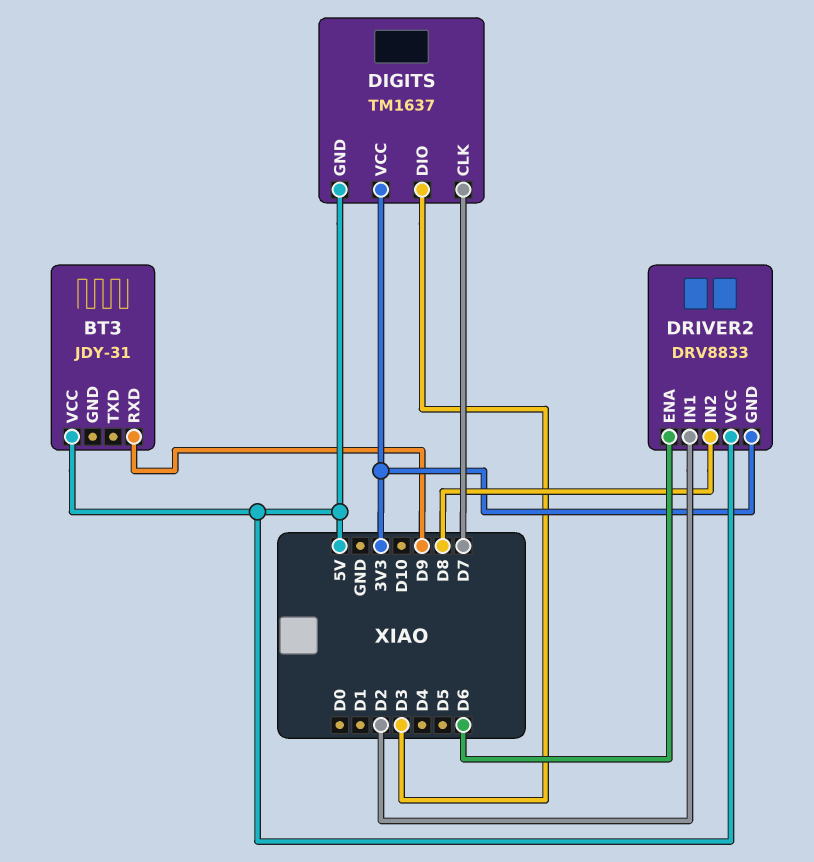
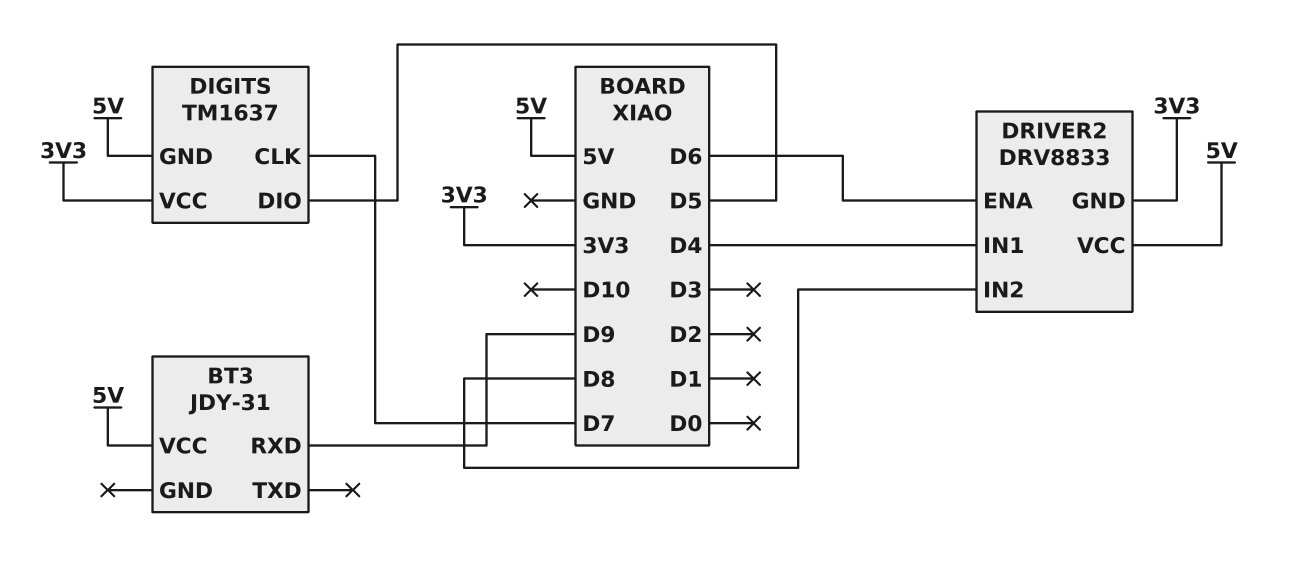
DIGITS pin DIO: D3 -> D5
DRIVER2 pin IN1: D2 -> D4

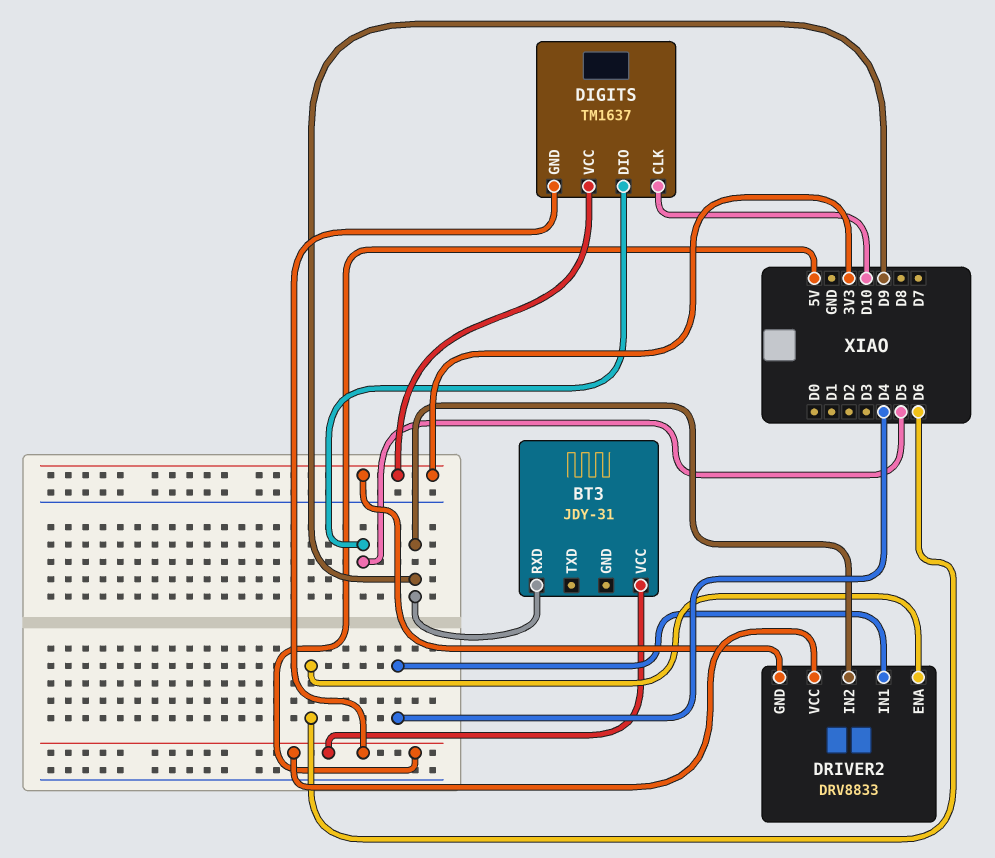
DIGITS pin CLK: D7 -> D10
DRIVER2 pin IN2: D8 -> D9

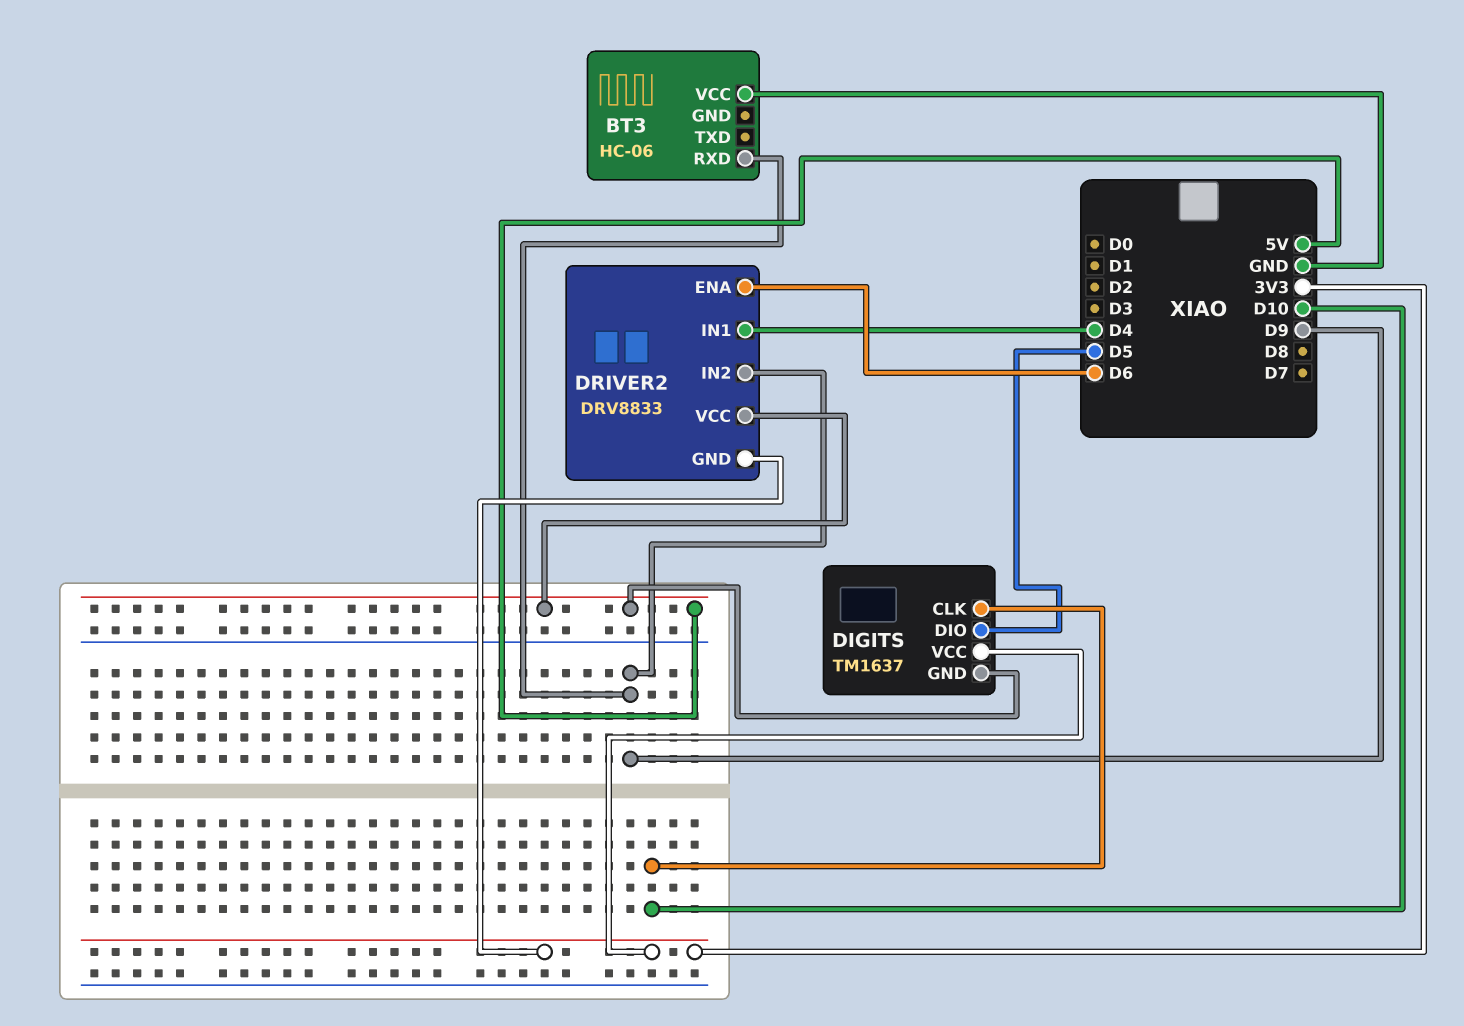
BT3: JDY-31 -> HC-06
BT3 pin VCC: 5V -> GND

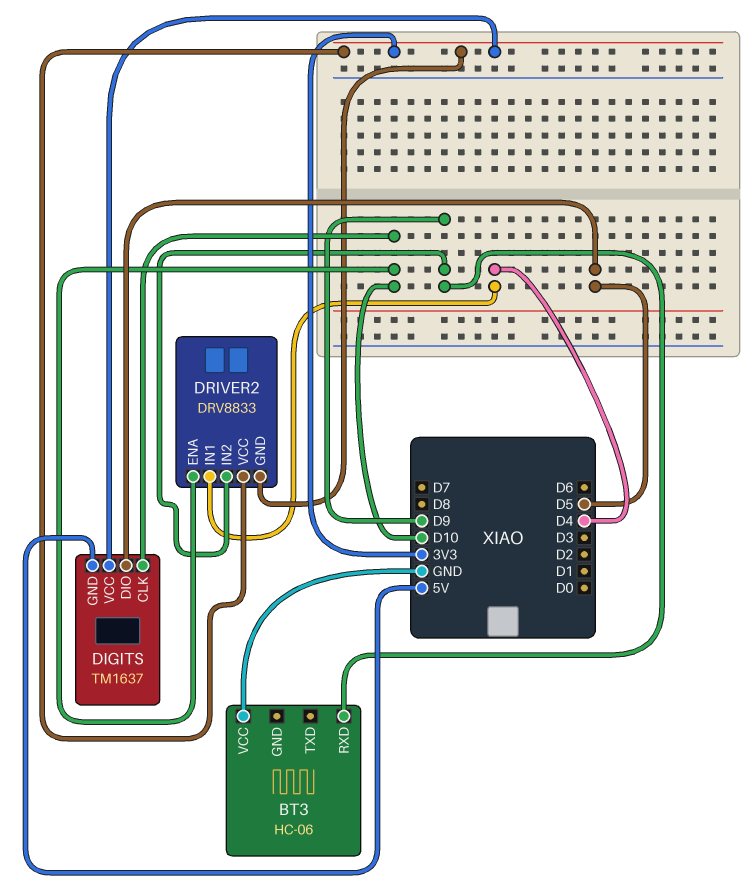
DRIVER2 pin ENA: D6 -> D10
DRIVER2 pin VCC: 5V -> 3V3

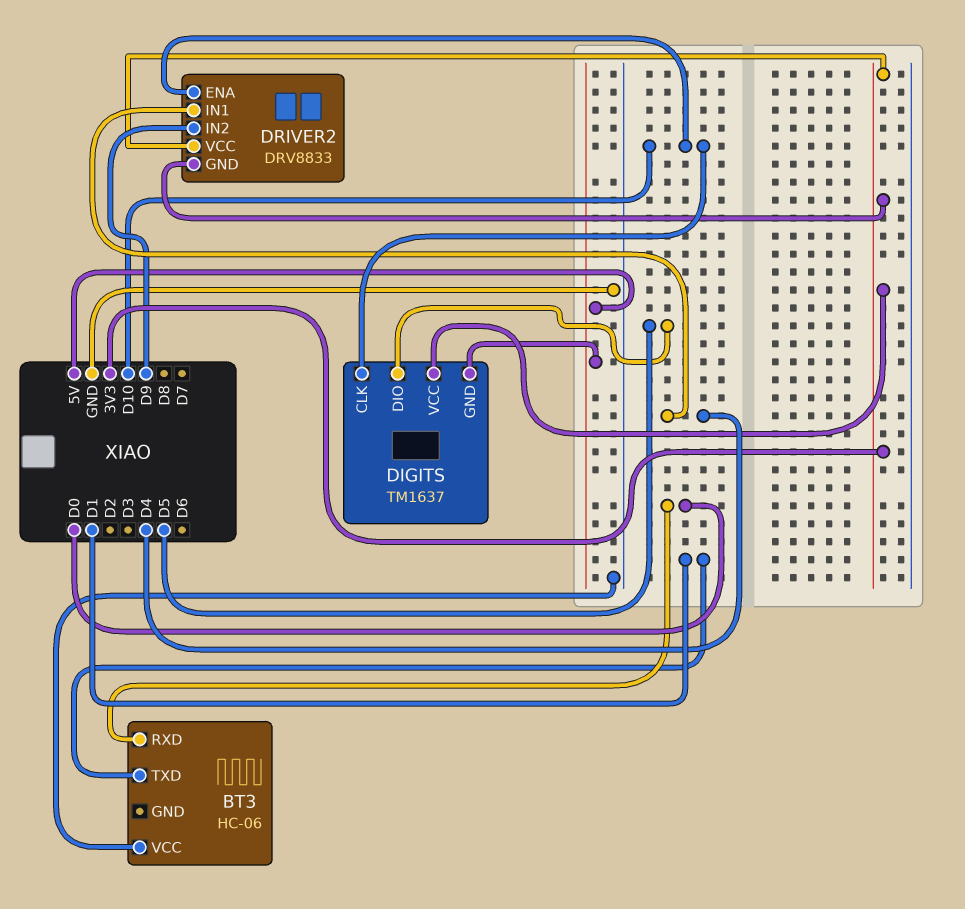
BT3 pin RXD: D9 -> D0
BT3 pin TXD: none -> D1

